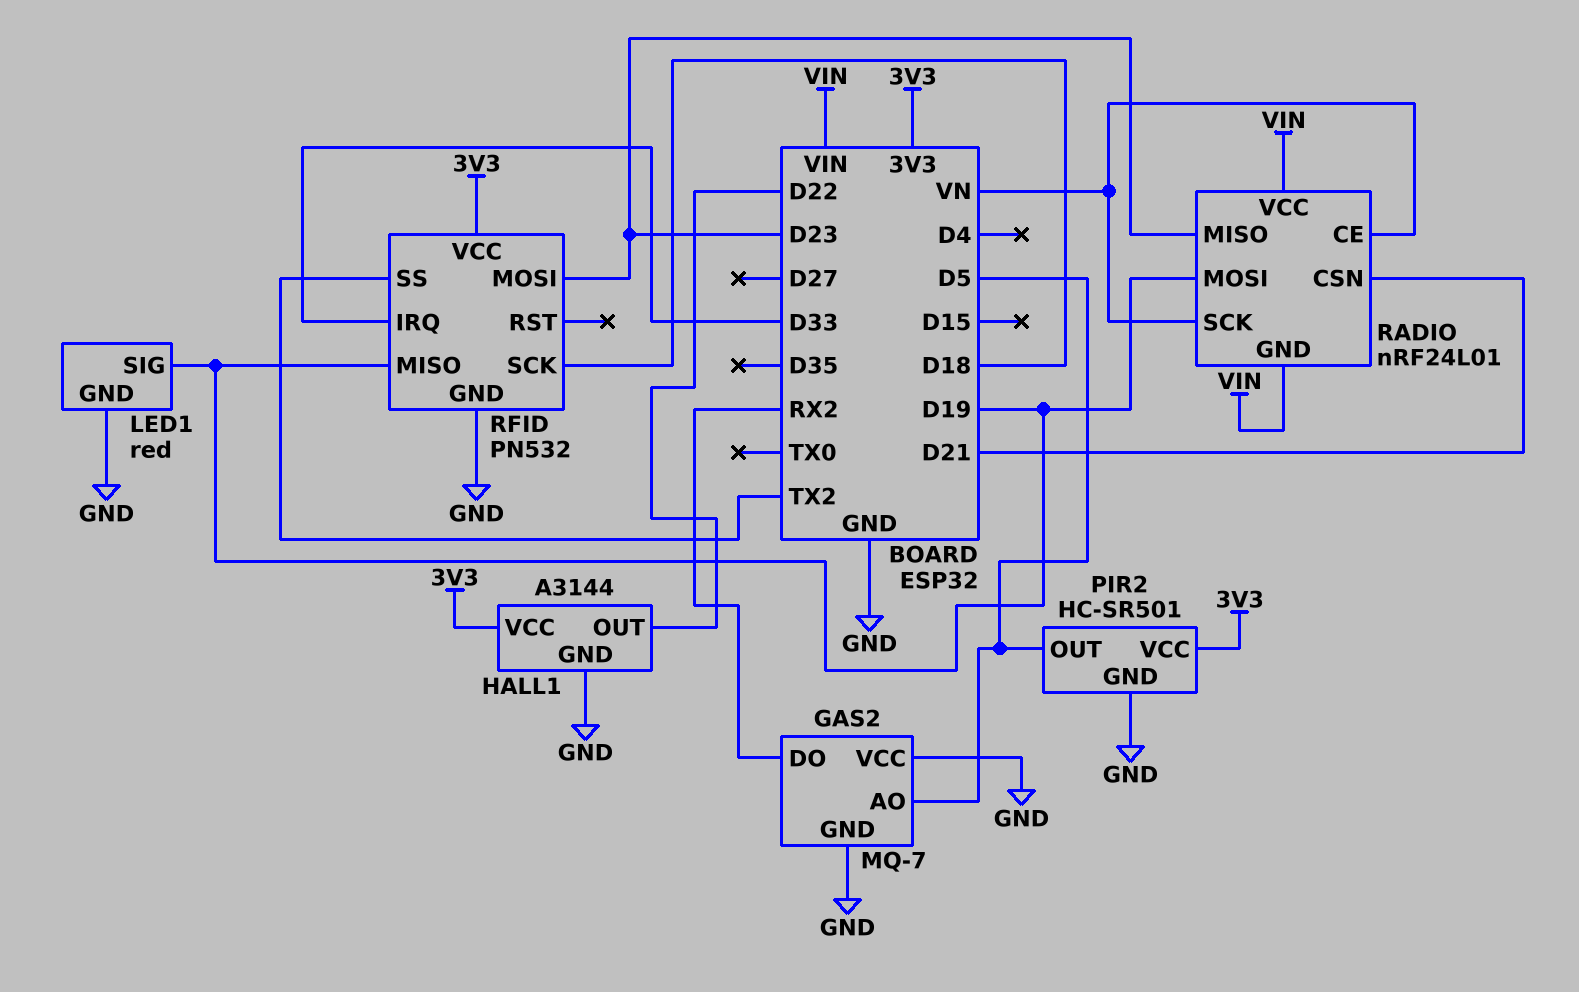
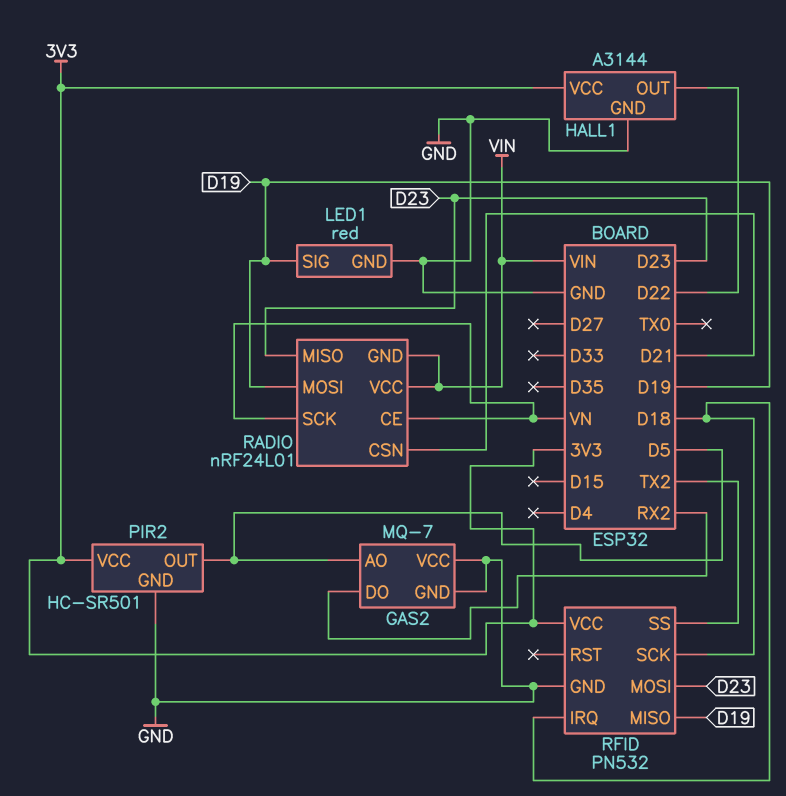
RFID pin IRQ: D33 -> D18

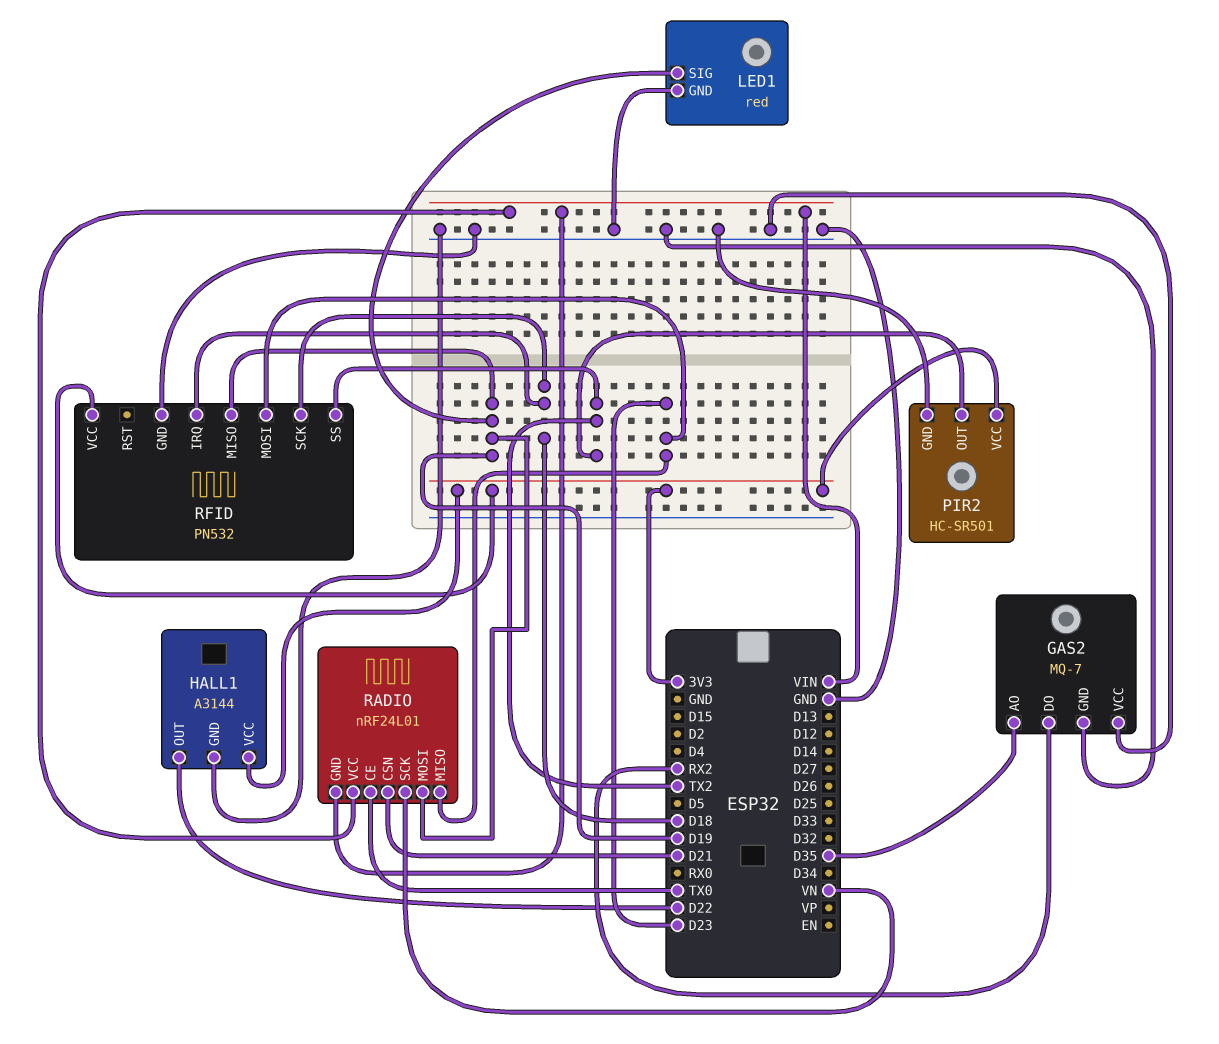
GAS2 pin AO: D5 -> D35
PIR2 pin OUT: D5 -> TX2
RADIO pin CE: VN -> TX0

